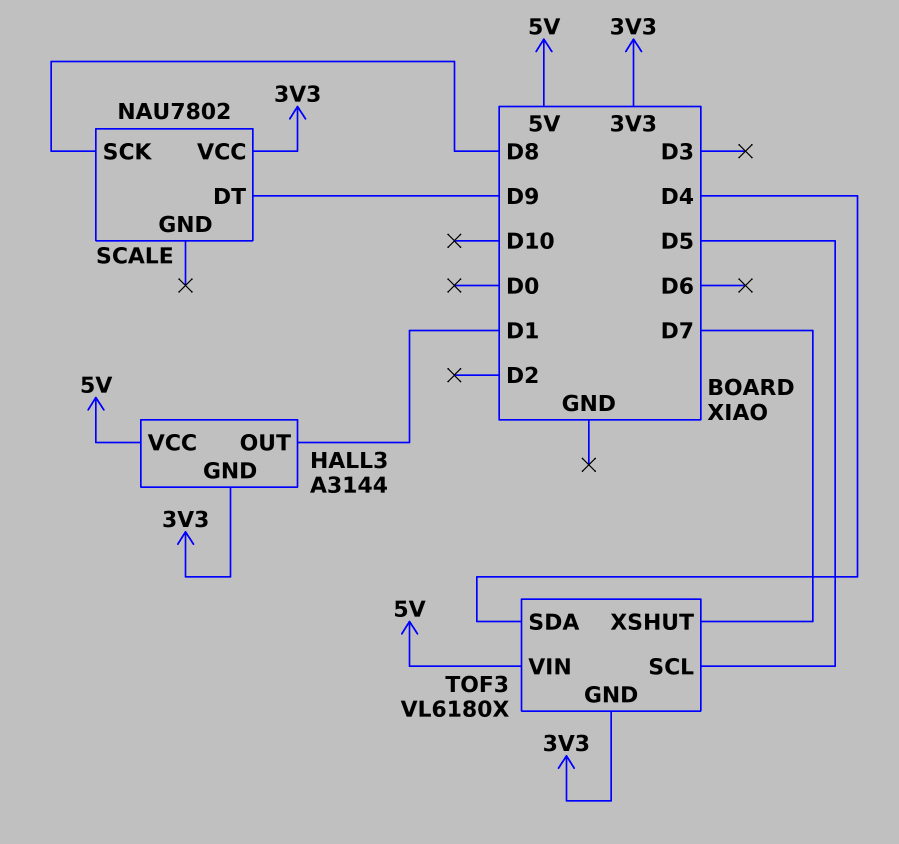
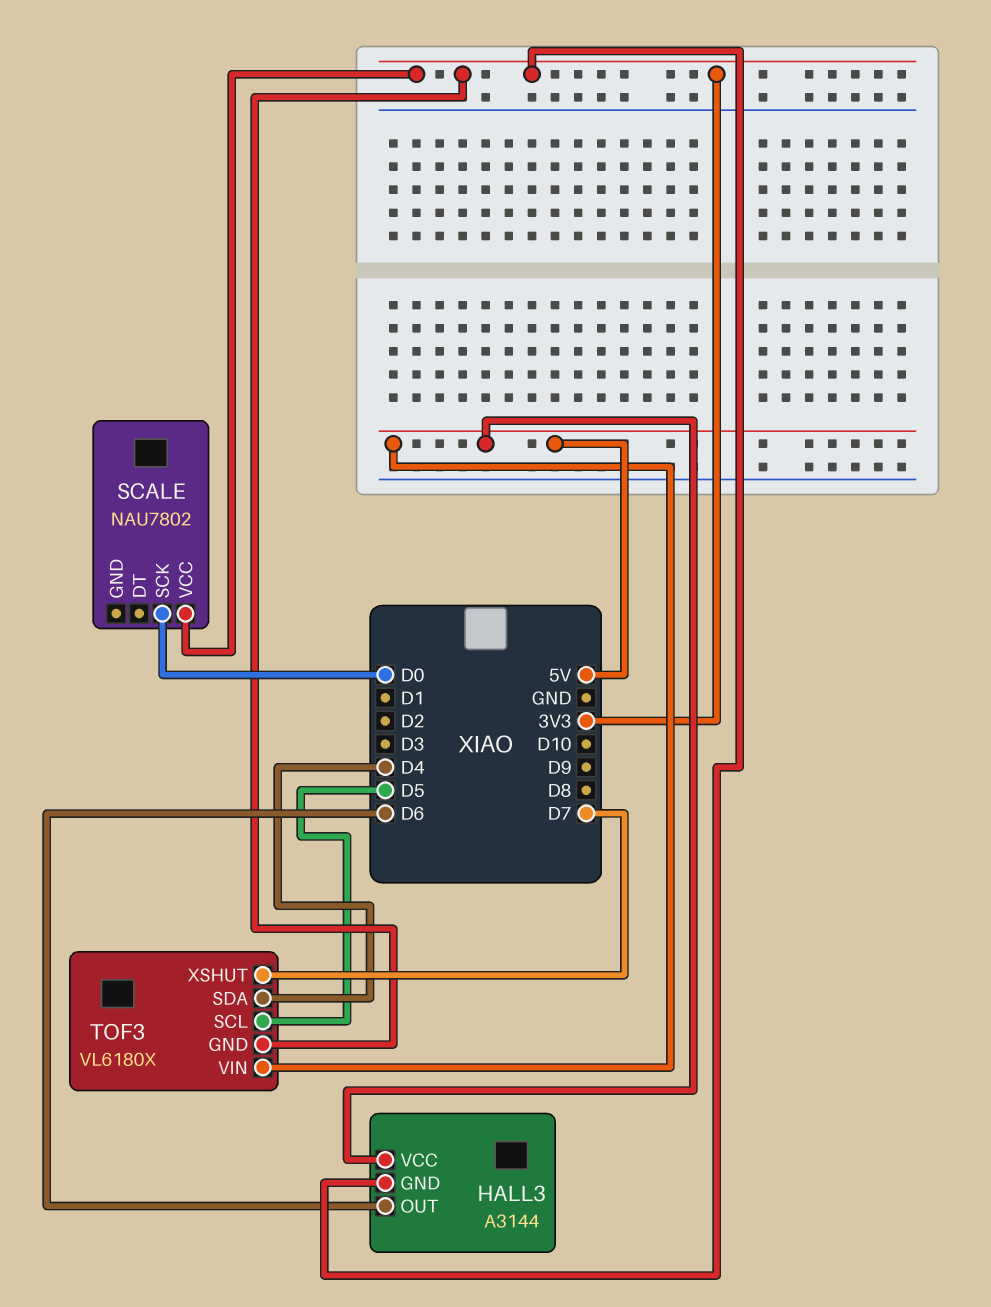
HALL3 pin OUT: D1 -> D6
SCALE pin DT: D9 -> none
SCALE pin SCK: D8 -> D0

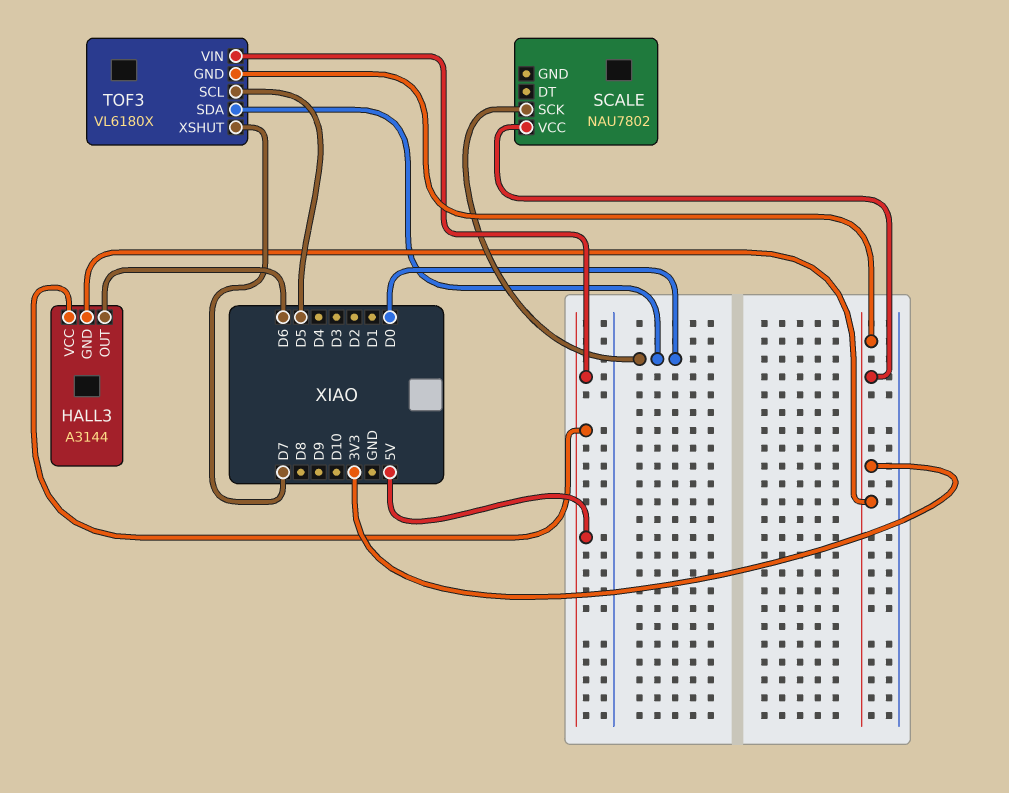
TOF3 pin SDA: D4 -> D0

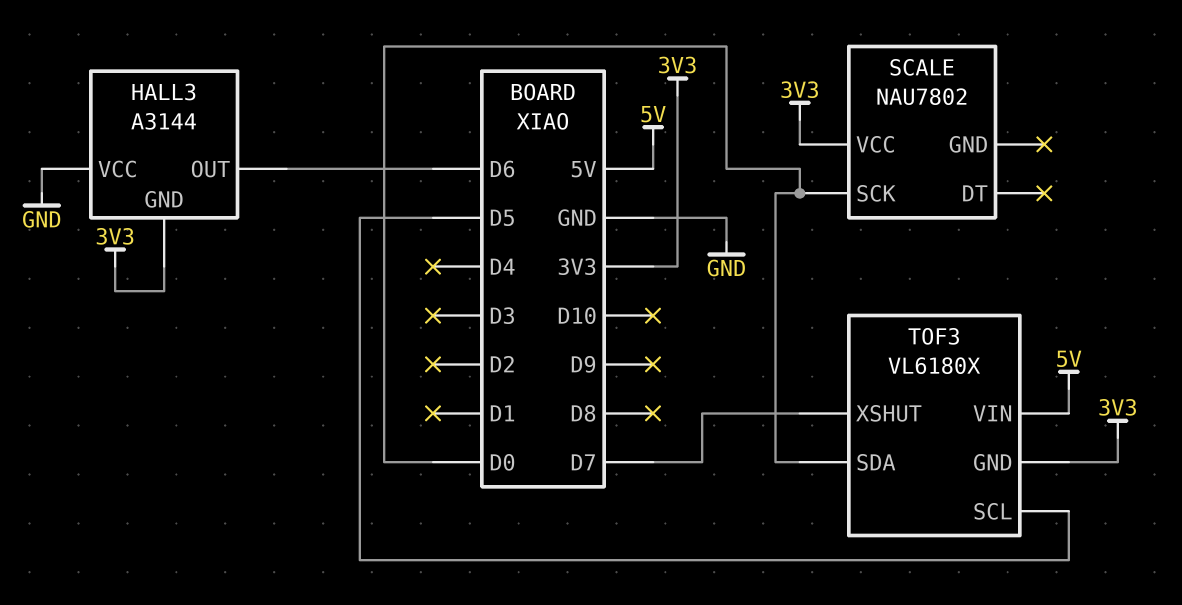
HALL3 pin VCC: 5V -> GND

